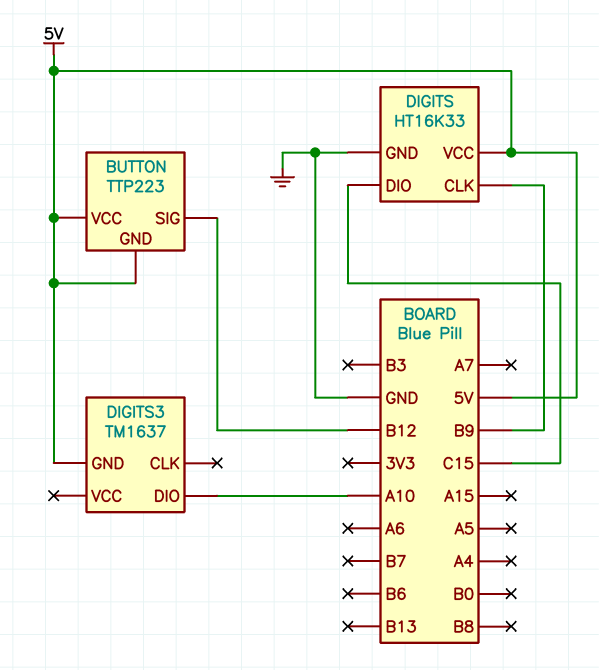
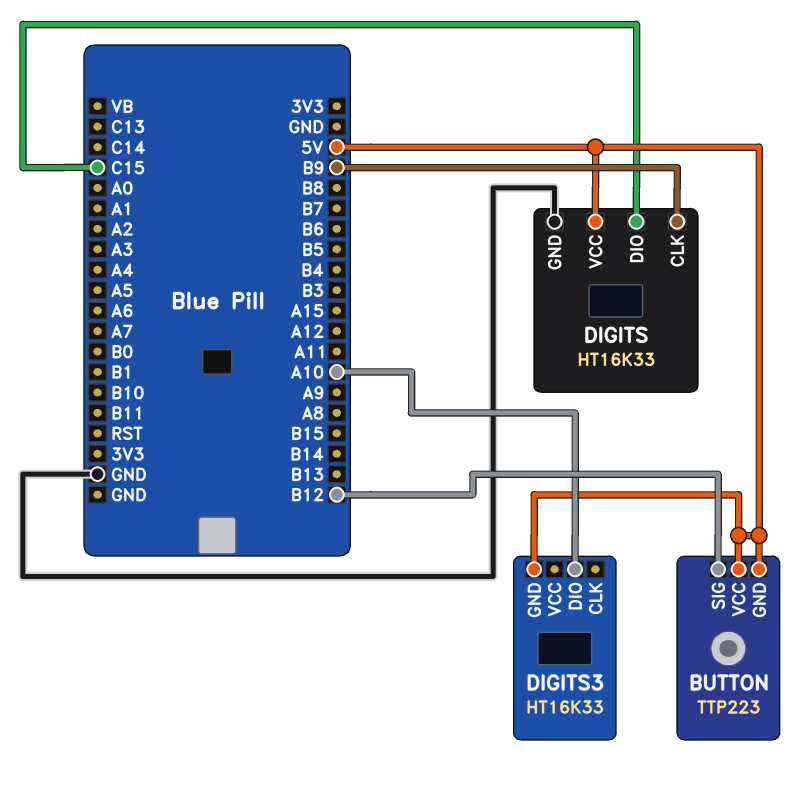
DIGITS3: TM1637 -> HT16K33

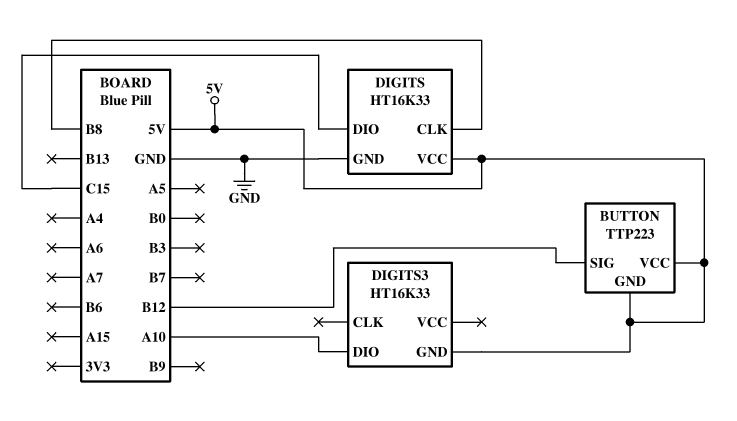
DIGITS pin CLK: B9 -> B8

